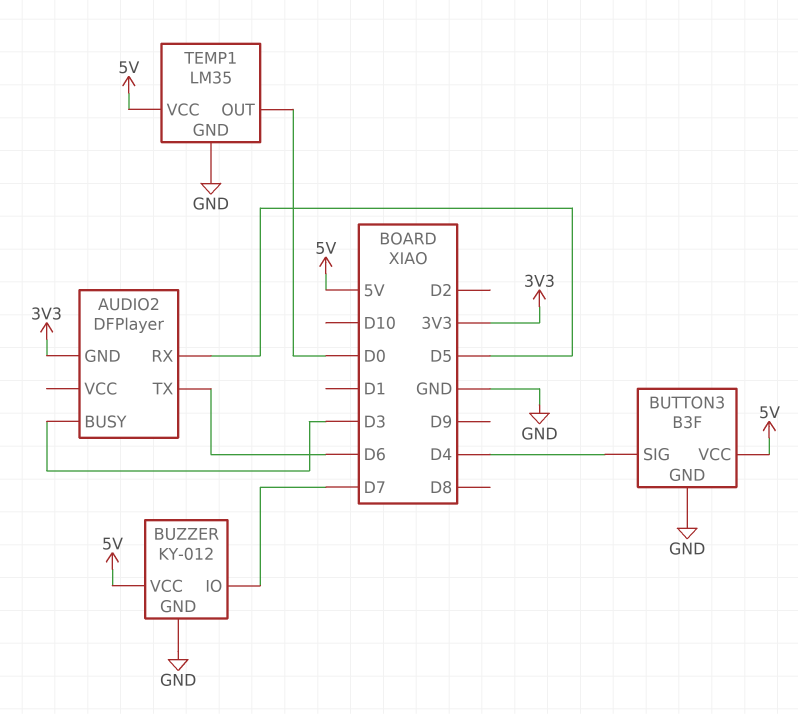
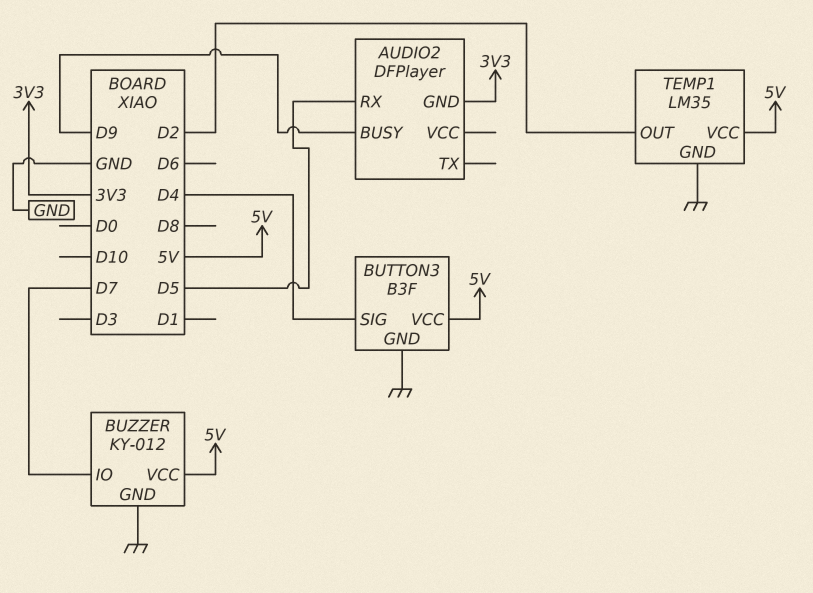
AUDIO2 pin BUSY: D3 -> D9
AUDIO2 pin TX: D6 -> none
TEMP1 pin OUT: D0 -> D2

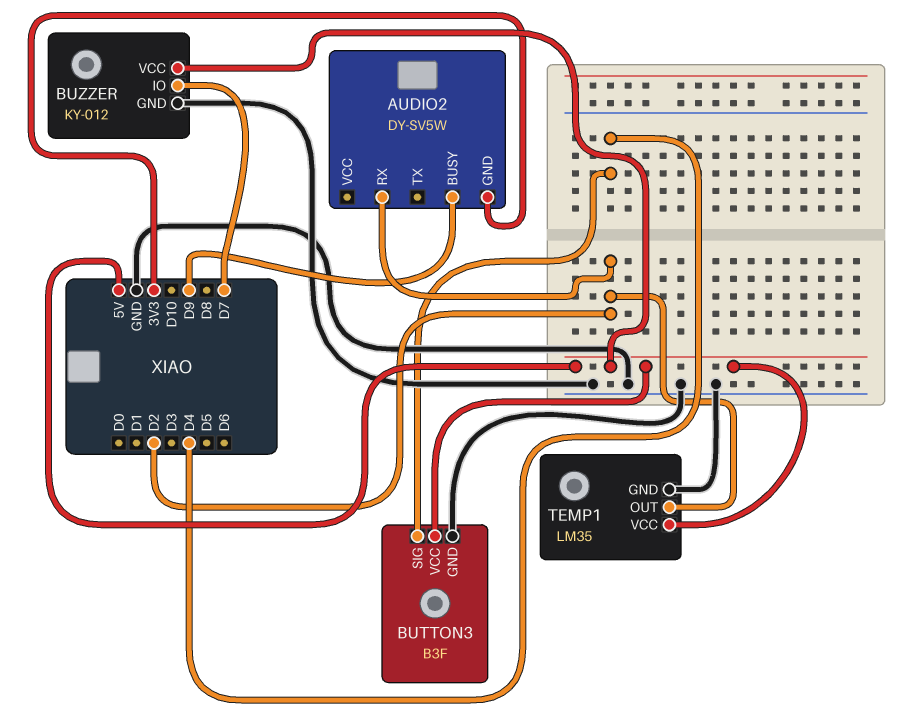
AUDIO2: DFPlayer -> DY-SV5W
AUDIO2 pin RX: D5 -> D2

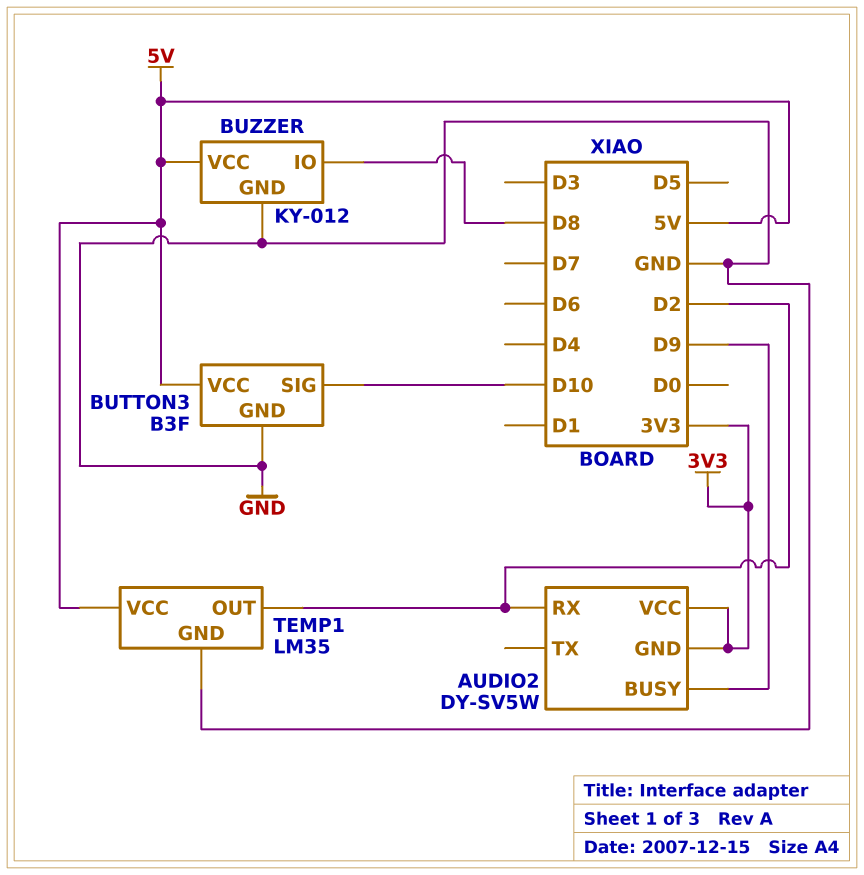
AUDIO2 pin VCC: none -> 3V3
BUTTON3 pin SIG: D4 -> D10
BUZZER pin IO: D7 -> D8

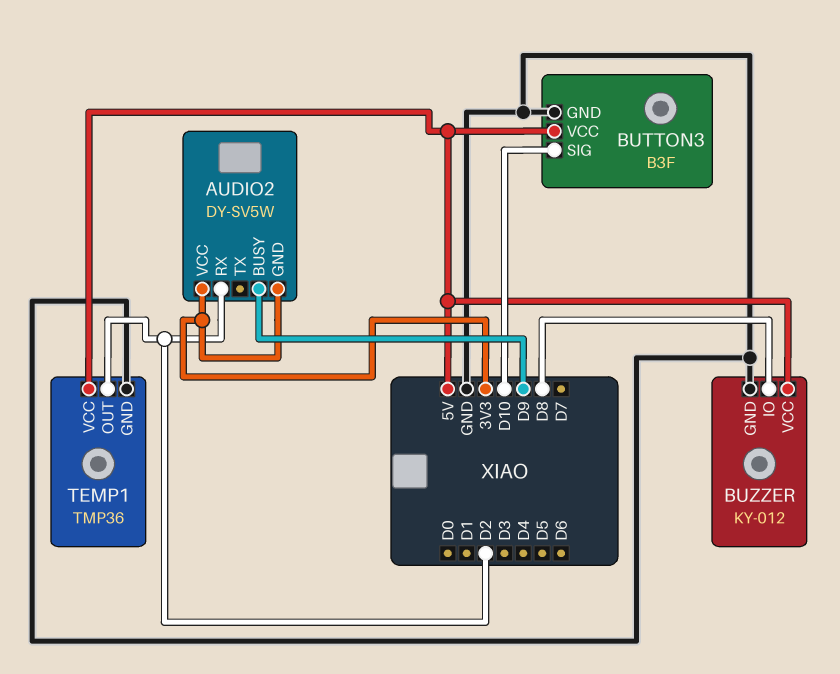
TEMP1: LM35 -> TMP36

